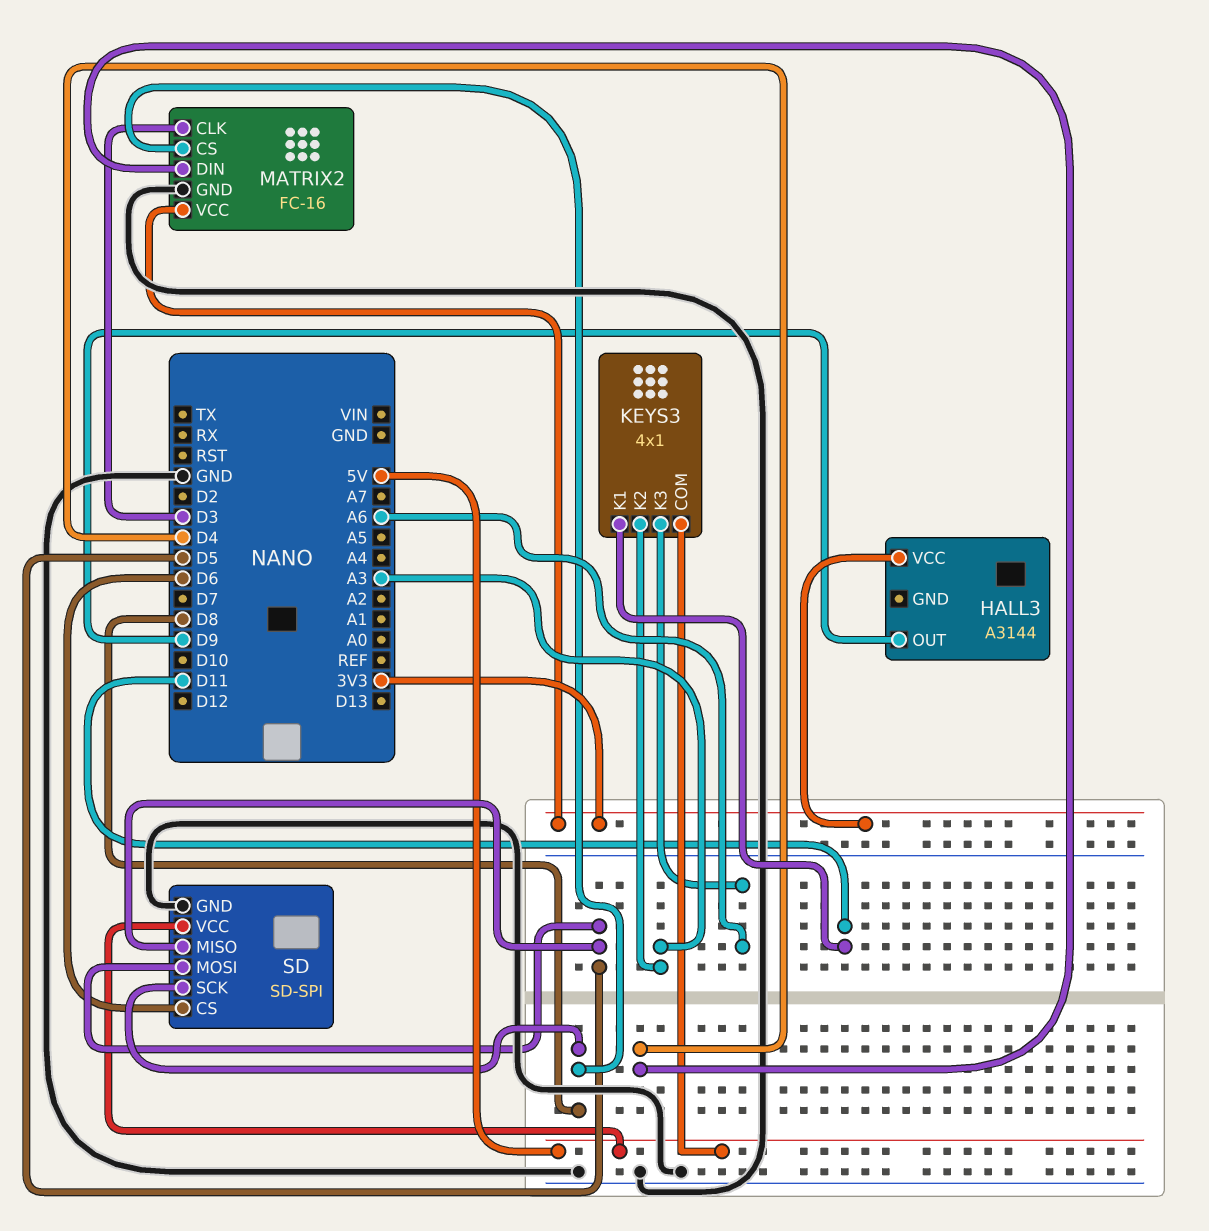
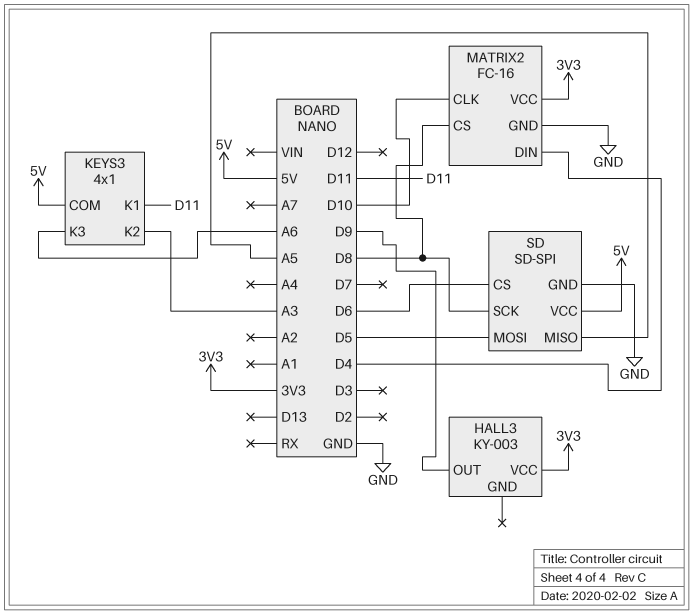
HALL3: A3144 -> KY-003
MATRIX2 pin CLK: D3 -> D10
SD pin MISO: D5 -> A5

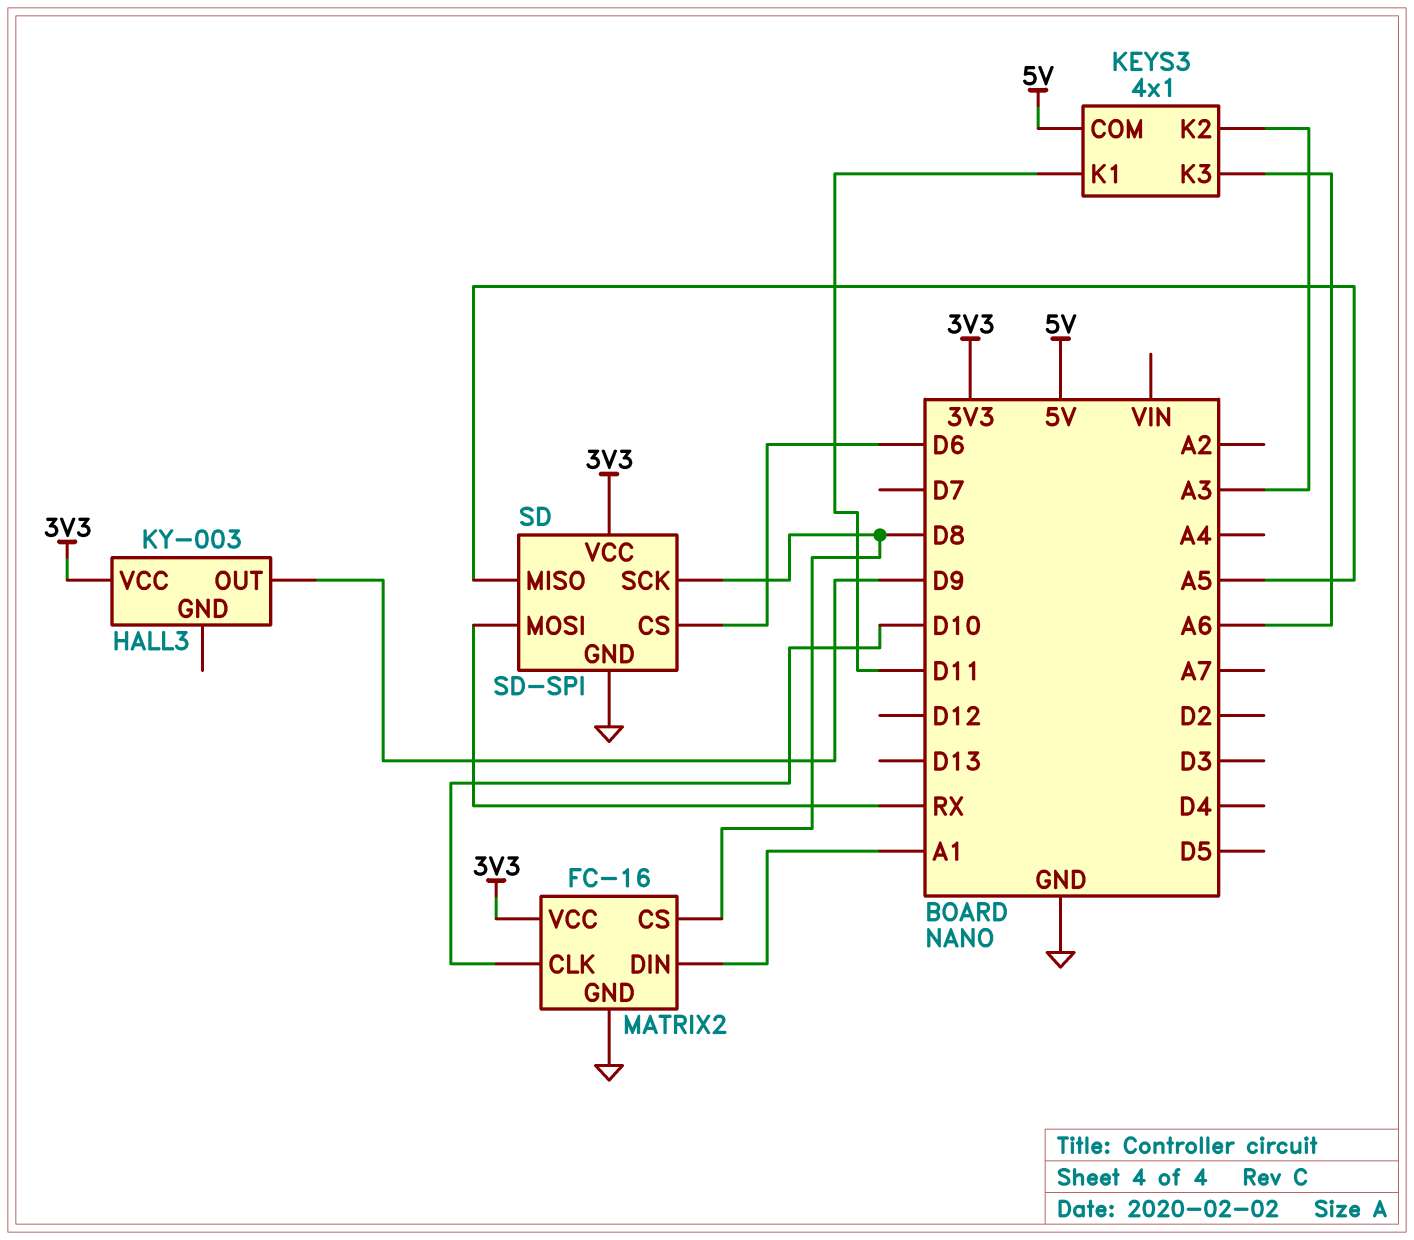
MATRIX2 pin DIN: D4 -> A1
SD pin MOSI: D5 -> RX
SD pin VCC: 5V -> 3V3

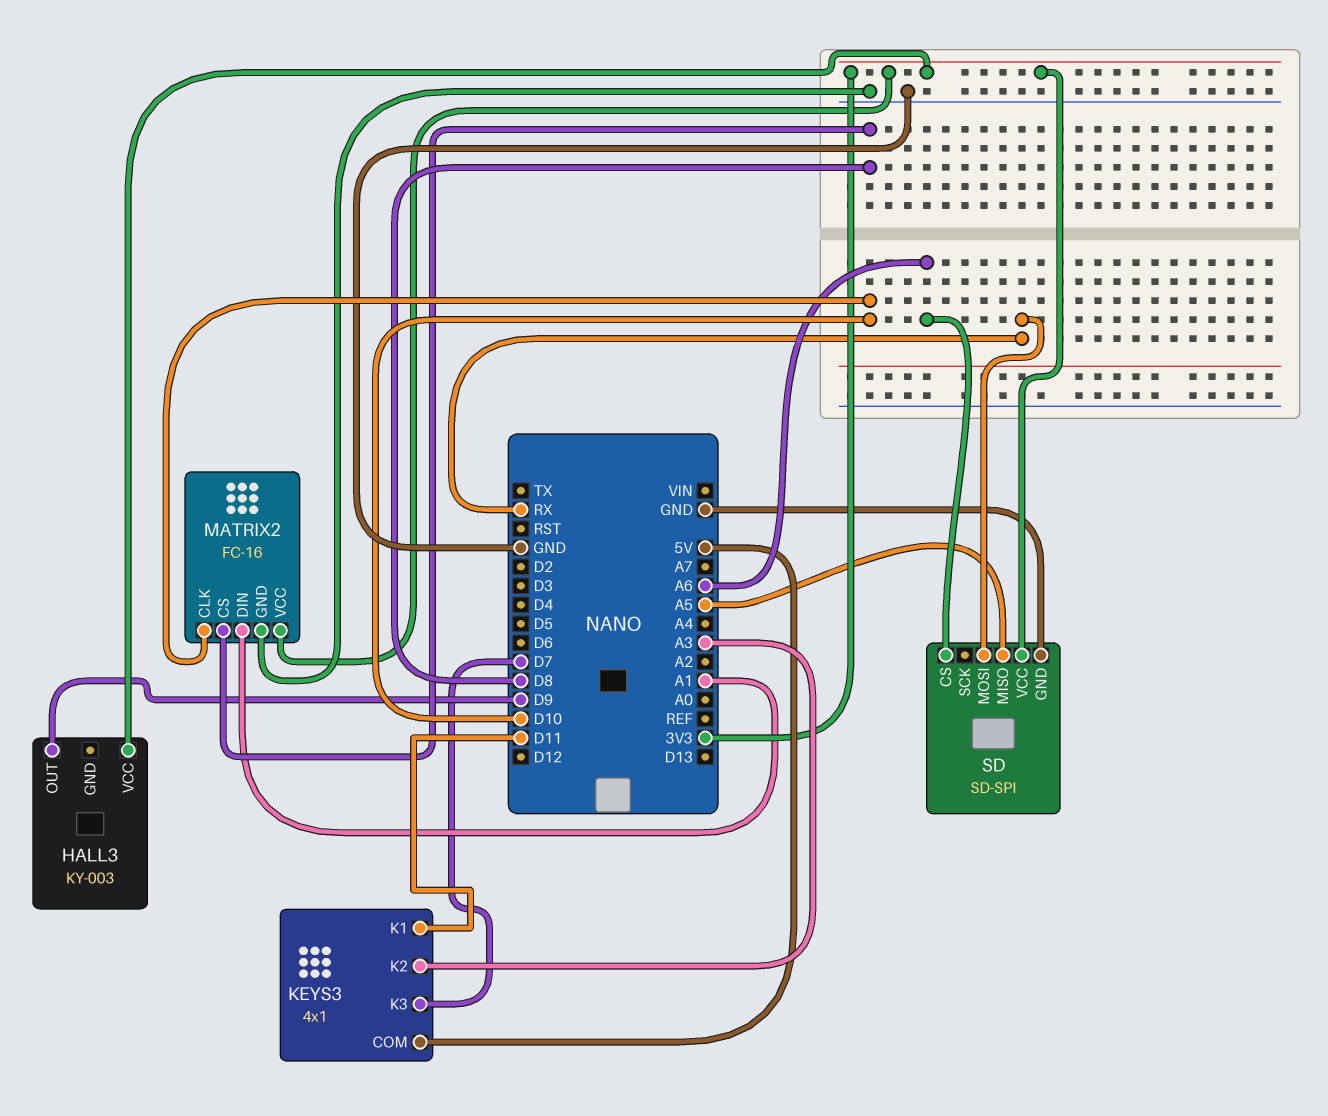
KEYS3 pin K3: A6 -> D7
SD pin CS: D6 -> A6
SD pin SCK: D8 -> none

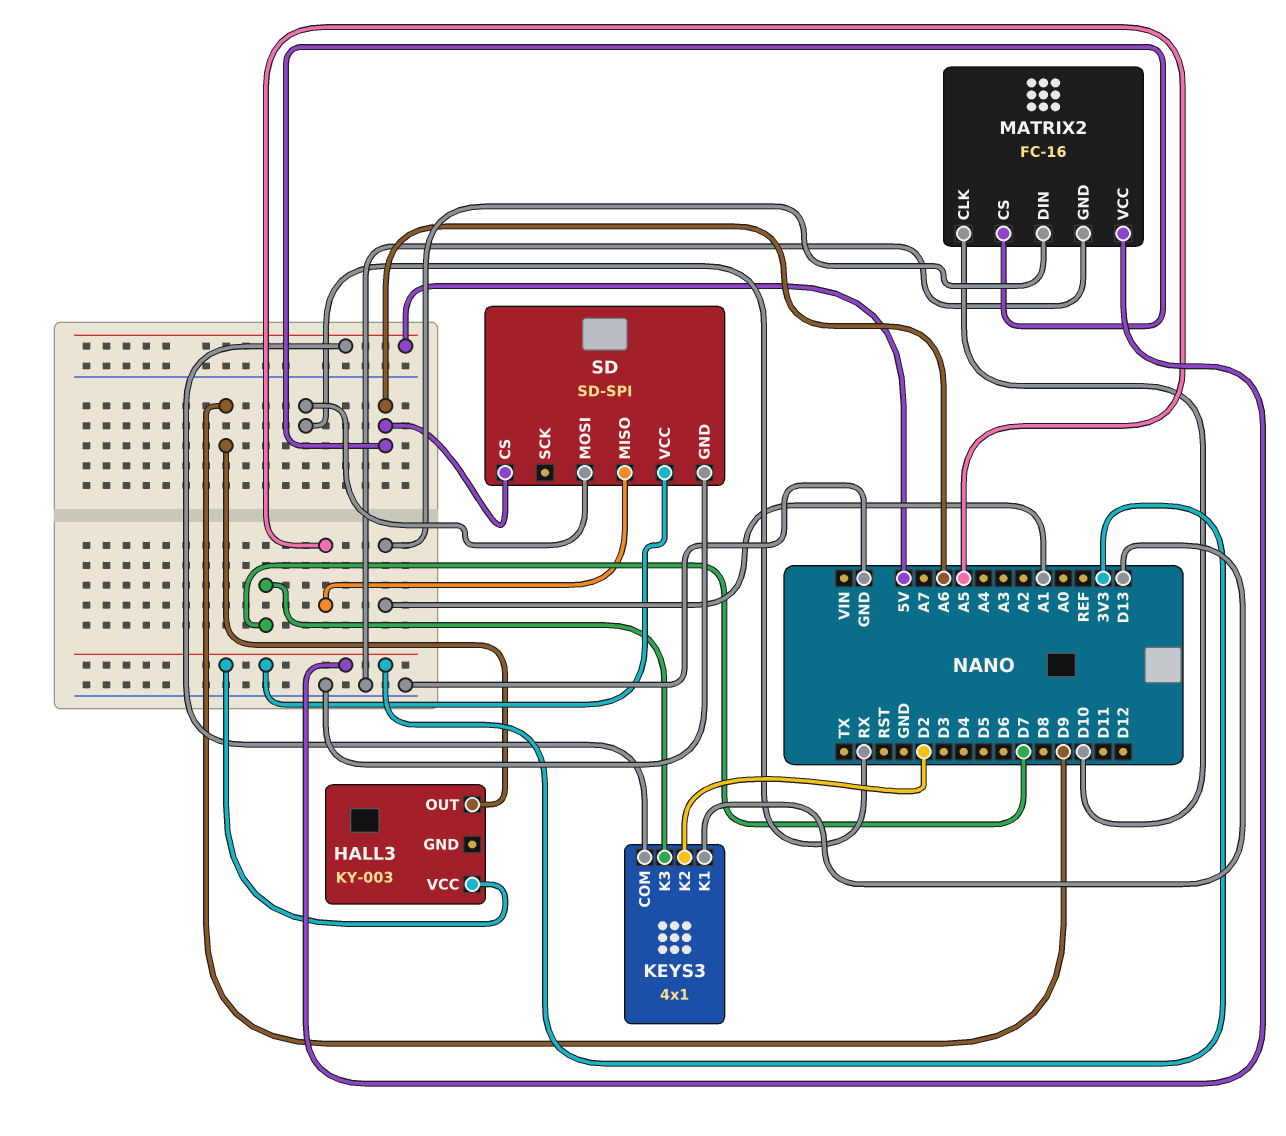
KEYS3 pin K1: D11 -> D13
KEYS3 pin K2: A3 -> D2
MATRIX2 pin CS: D8 -> A6

